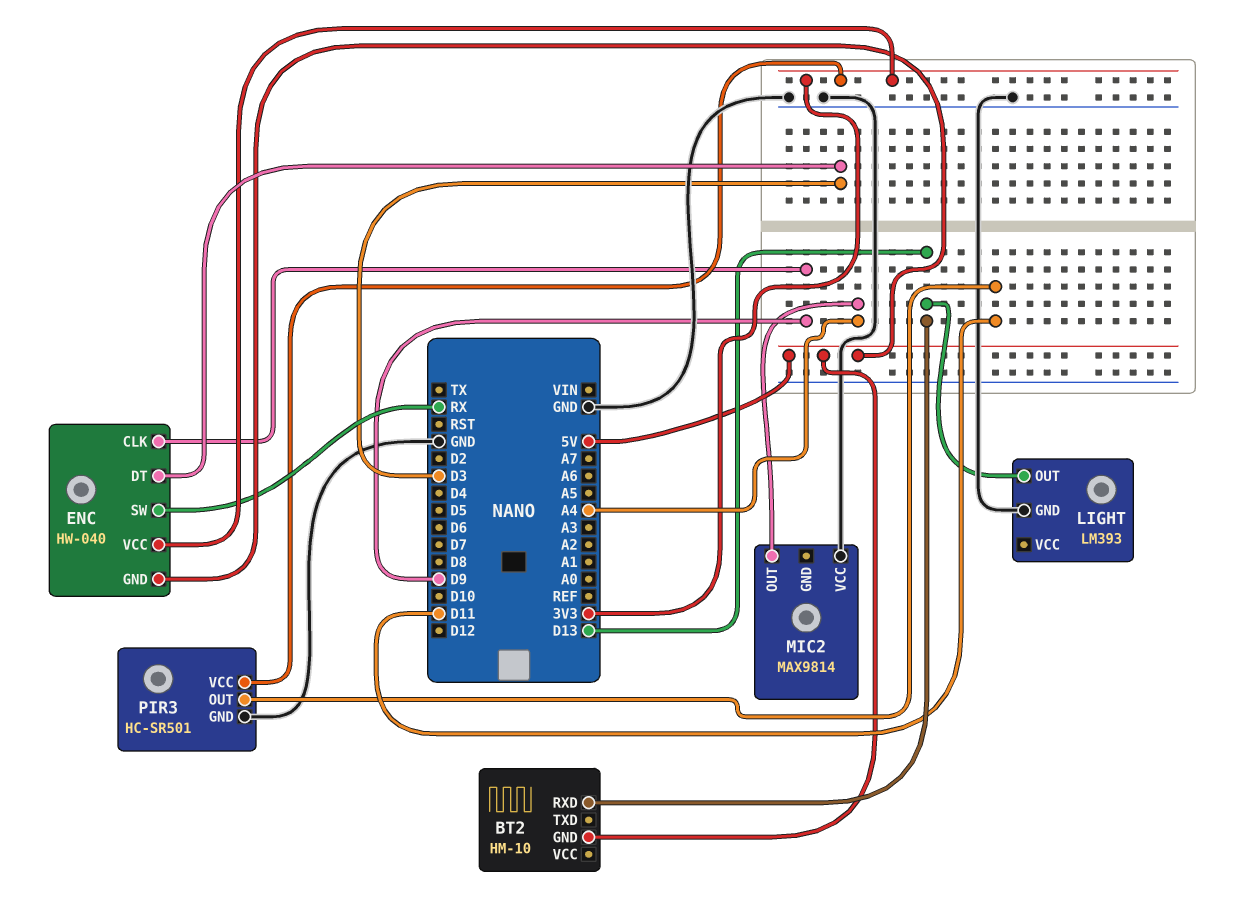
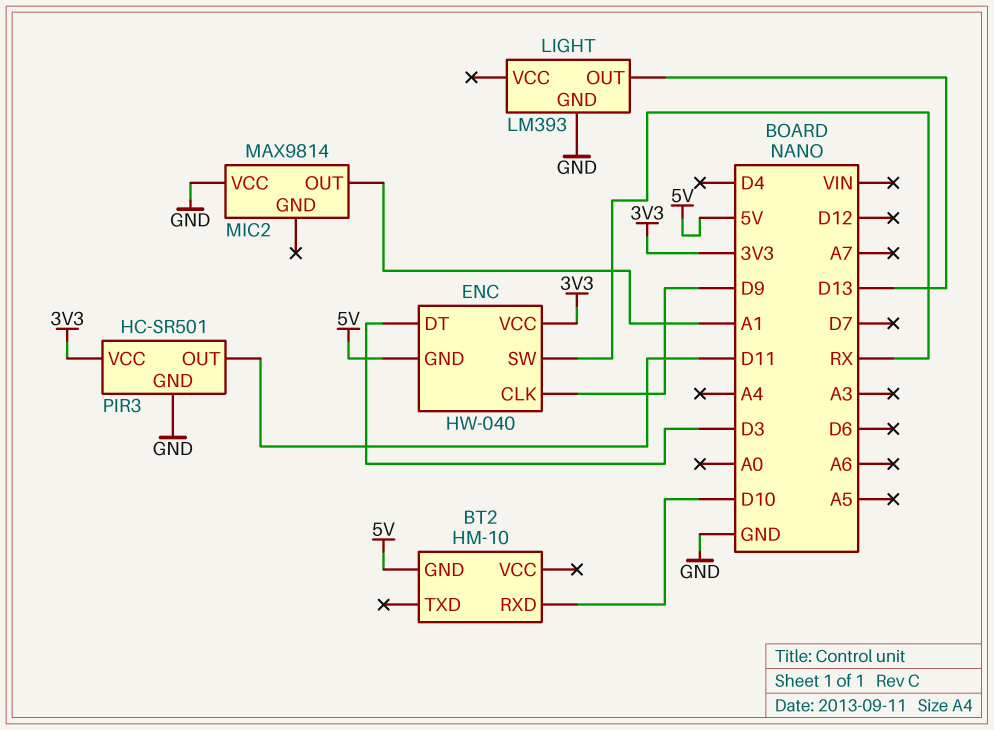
BT2 pin RXD: D13 -> D10
MIC2 pin OUT: A4 -> A1

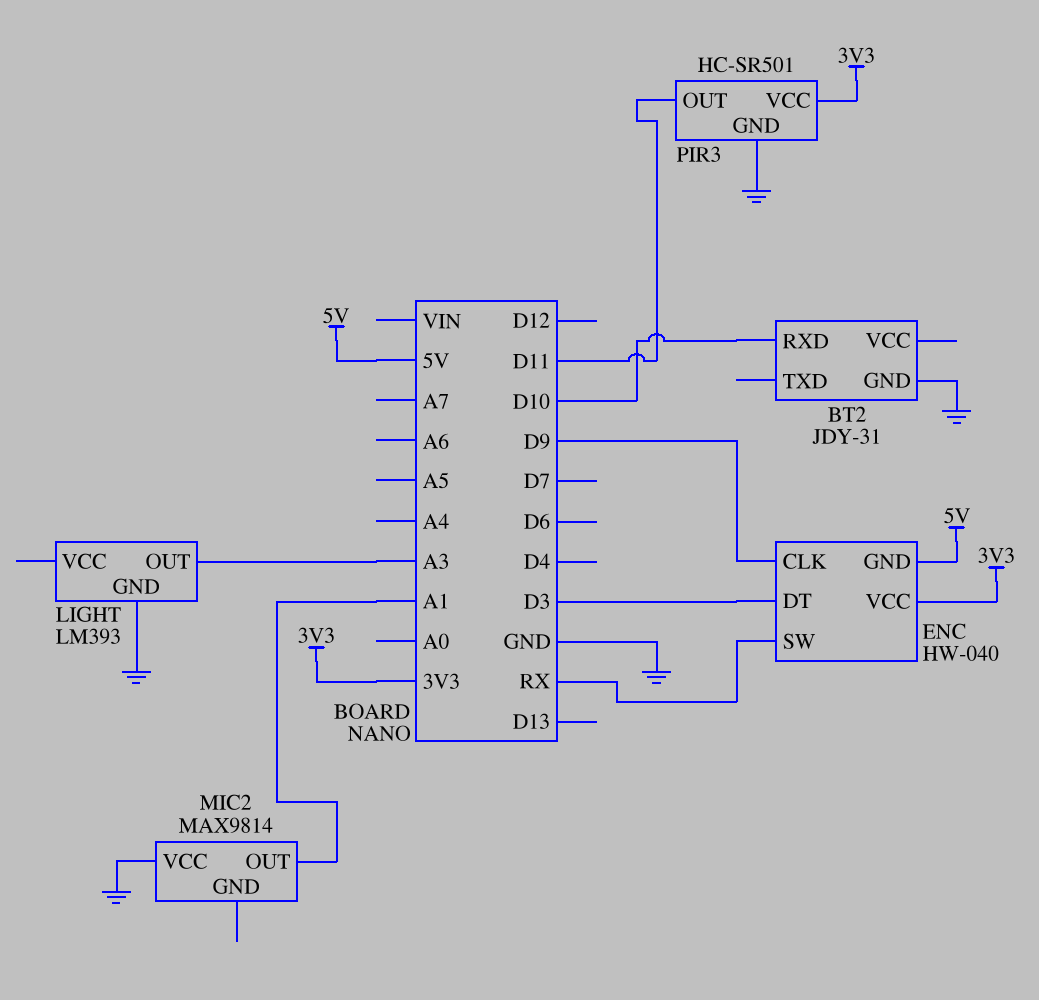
BT2: HM-10 -> JDY-31
BT2 pin GND: 5V -> GND
LIGHT pin OUT: D13 -> A3

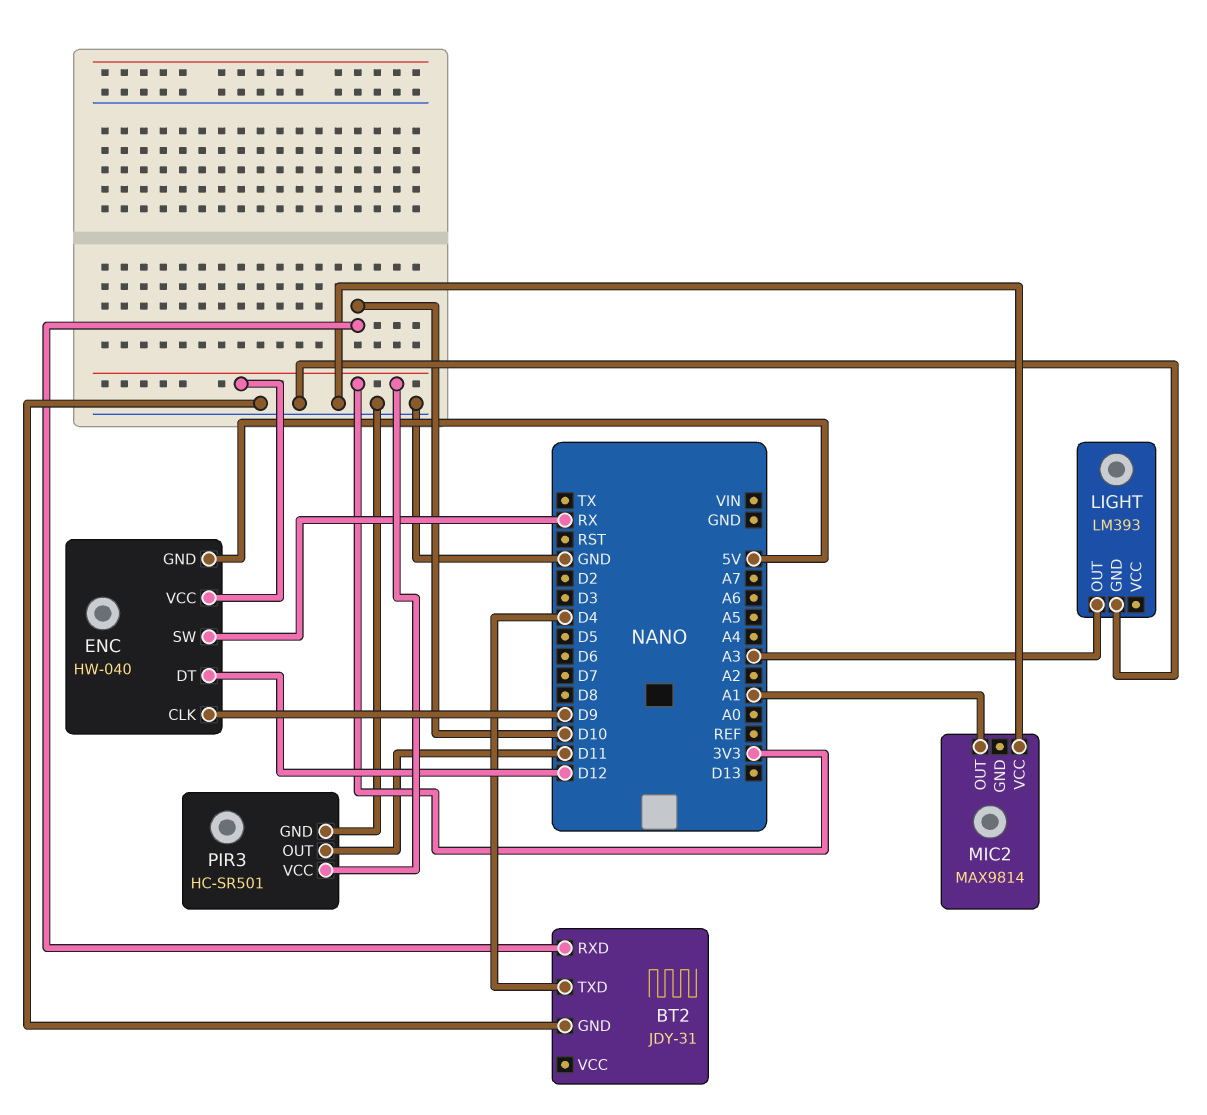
BT2 pin TXD: none -> D4
ENC pin DT: D3 -> D12

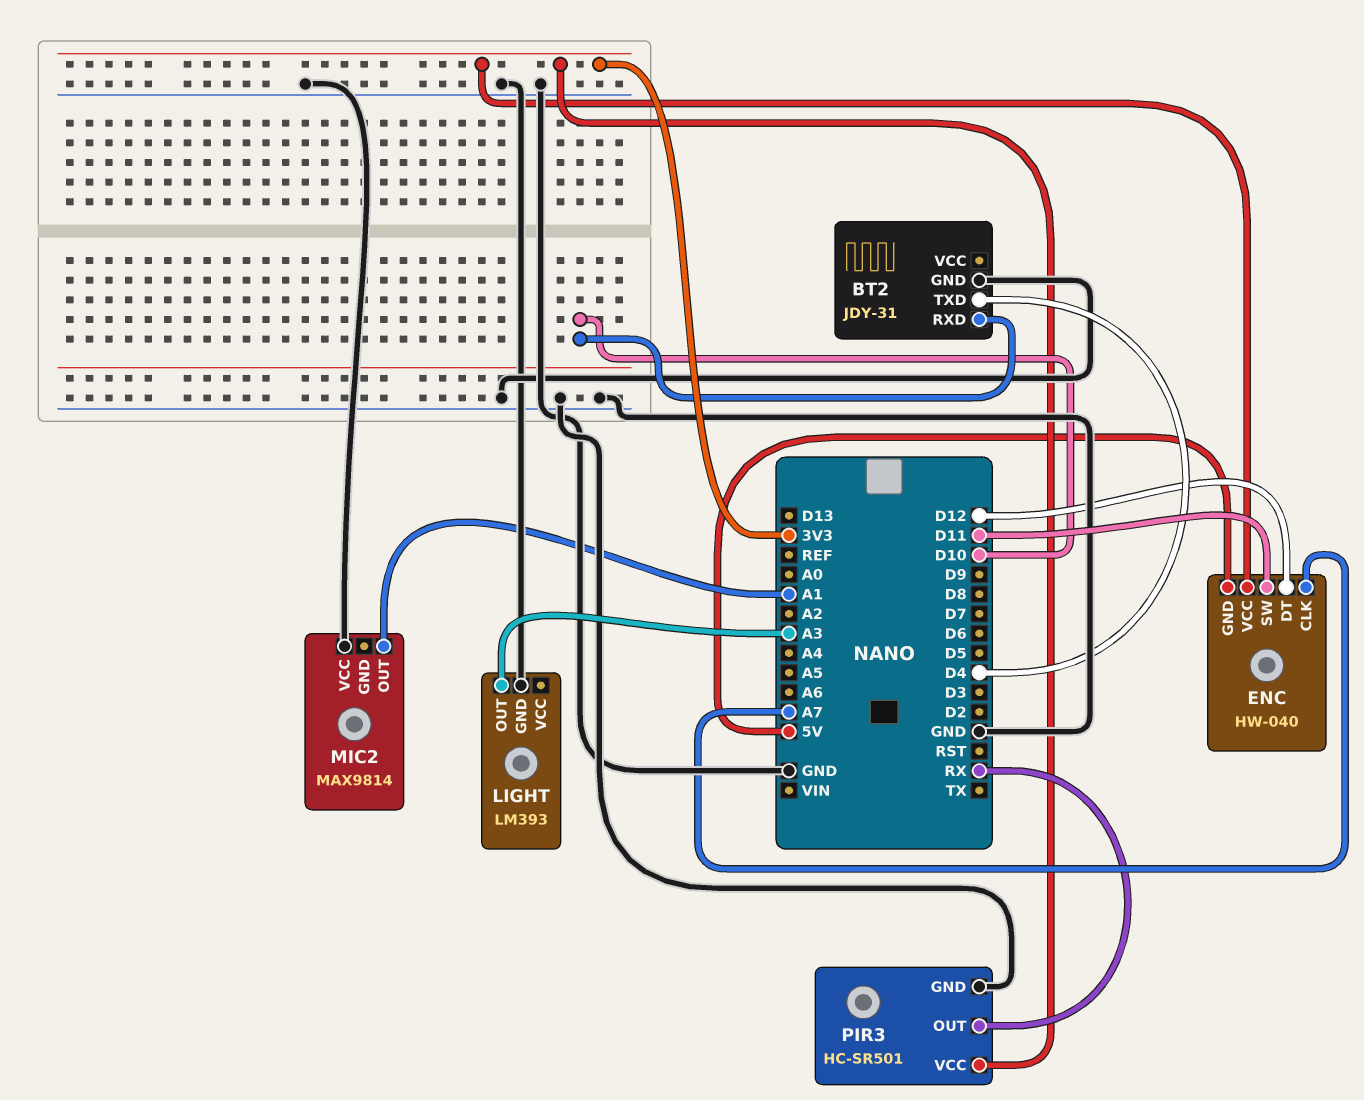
ENC pin CLK: D9 -> A7
ENC pin SW: RX -> D11
PIR3 pin OUT: D11 -> RX

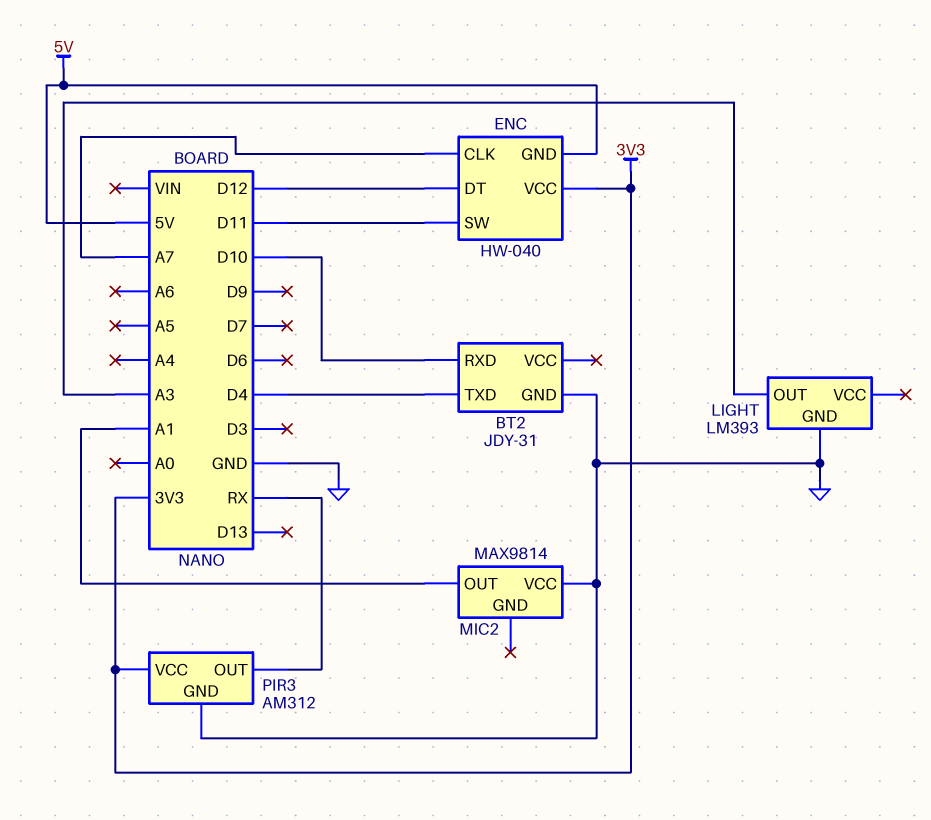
PIR3: HC-SR501 -> AM312

